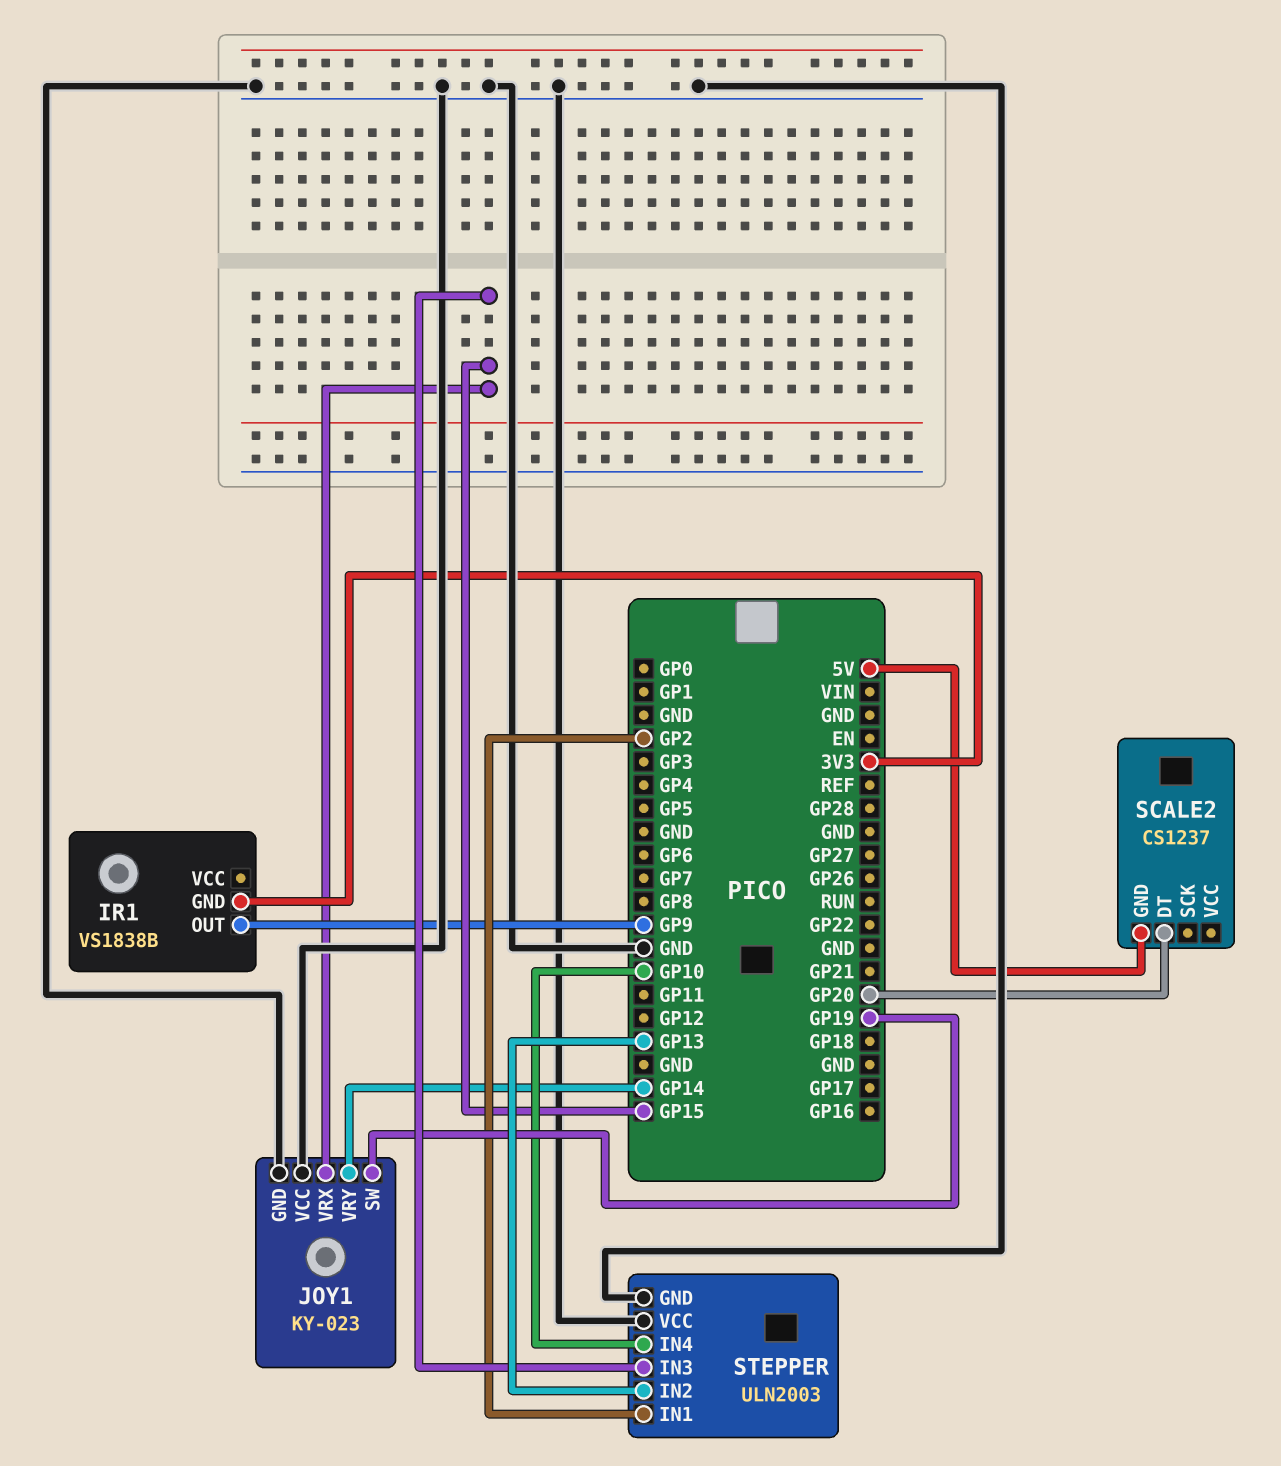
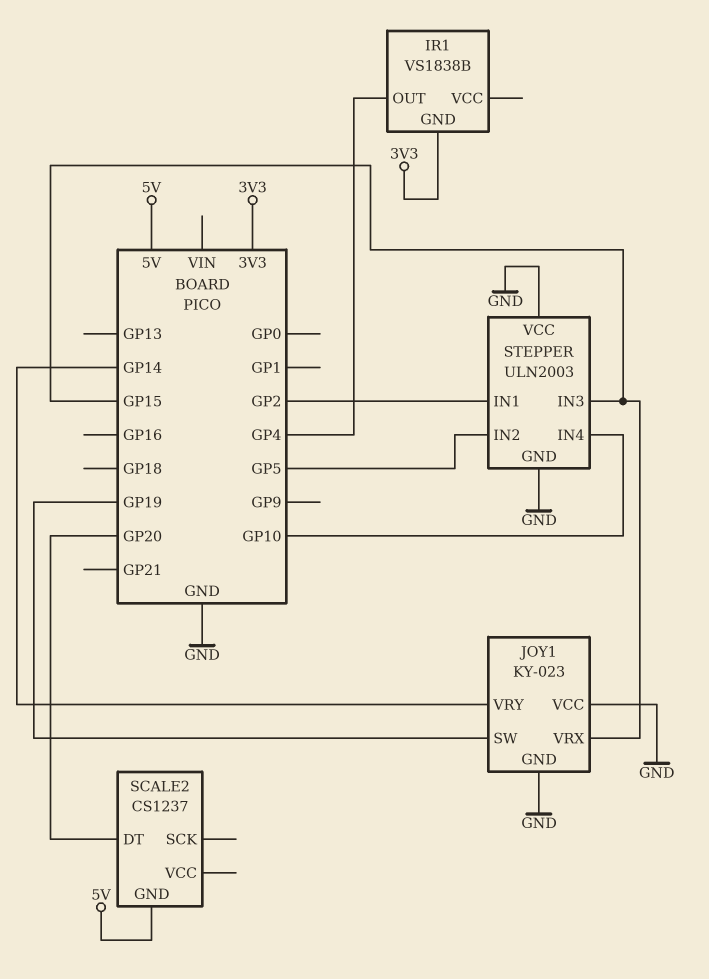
IR1 pin OUT: GP9 -> GP4
STEPPER pin IN2: GP13 -> GP5

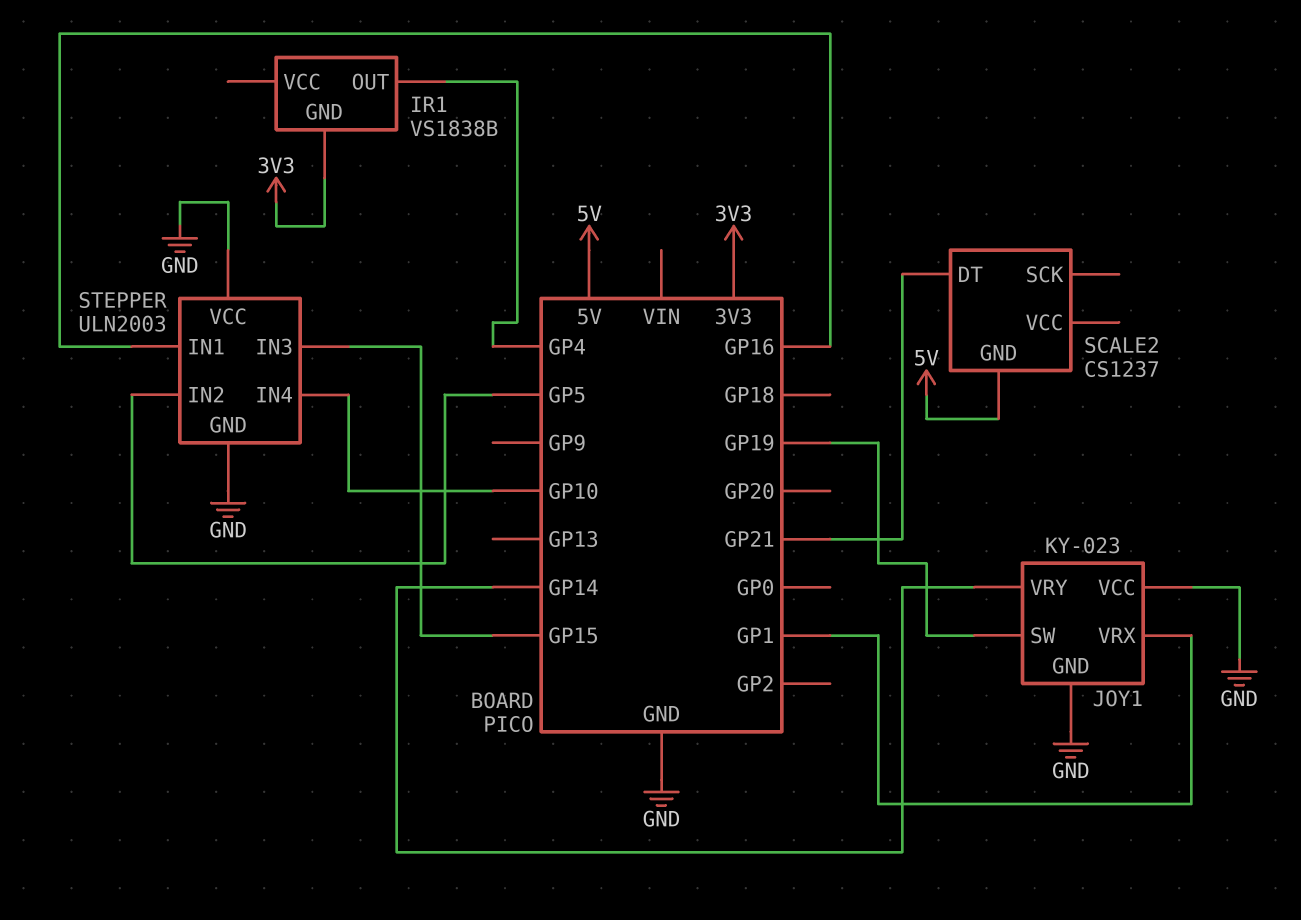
JOY1 pin VRX: GP15 -> GP1
SCALE2 pin DT: GP20 -> GP21
STEPPER pin IN1: GP2 -> GP16

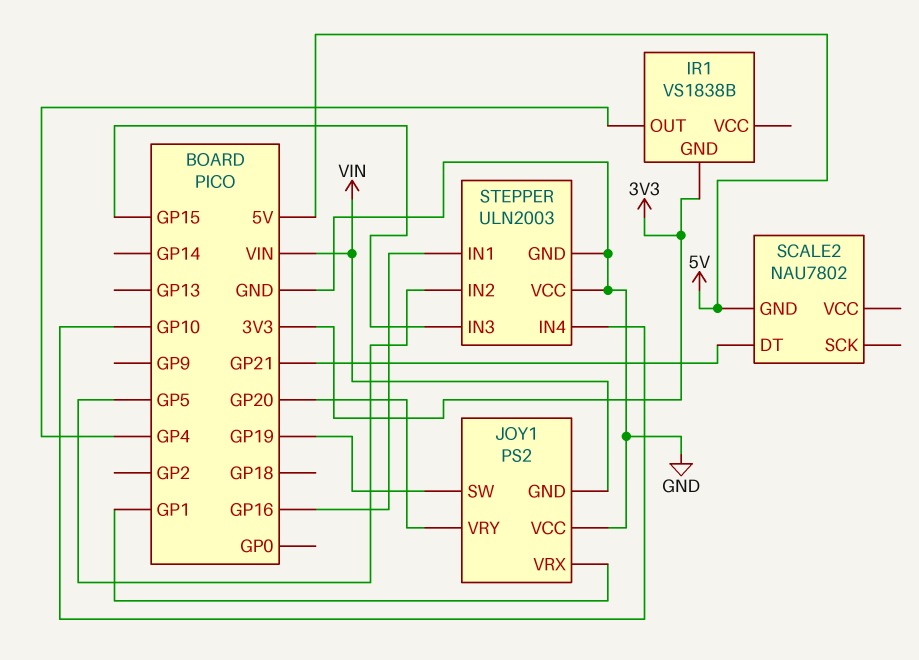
JOY1: KY-023 -> PS2
JOY1 pin GND: GND -> VIN
JOY1 pin VRY: GP14 -> GP20
SCALE2: CS1237 -> NAU7802

